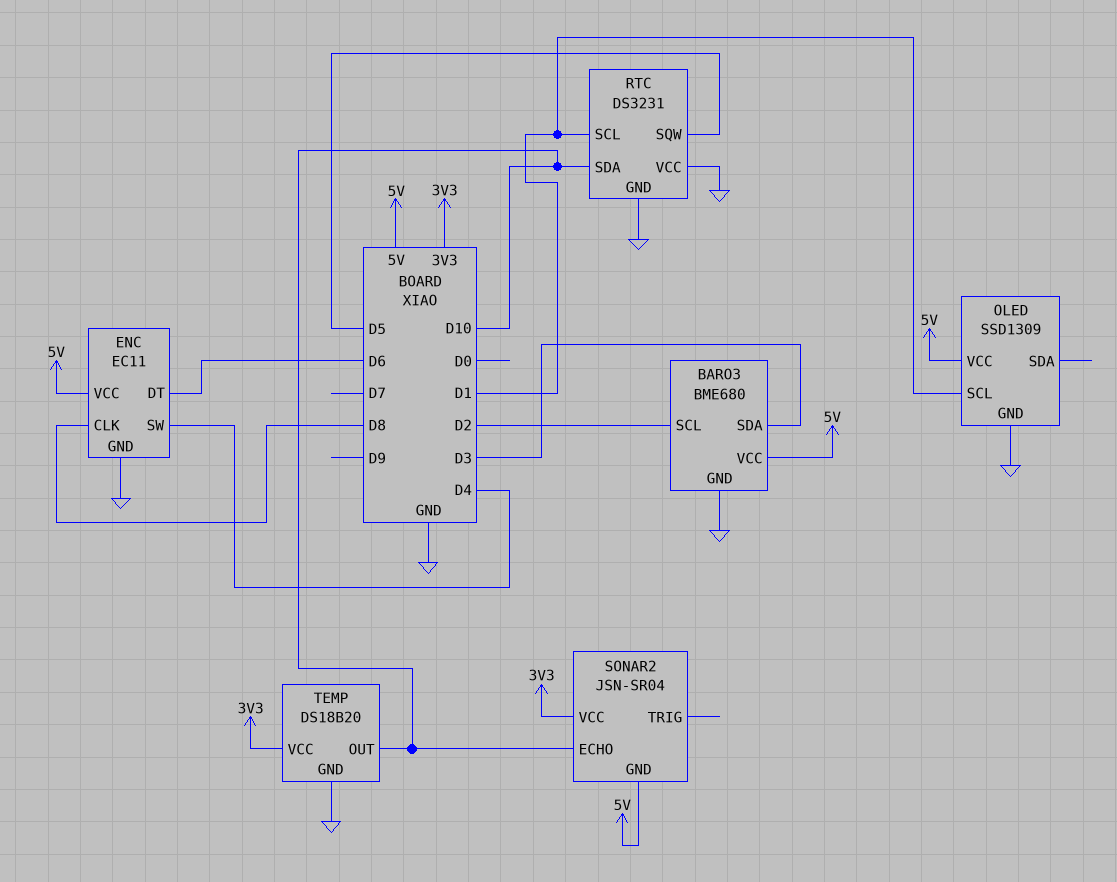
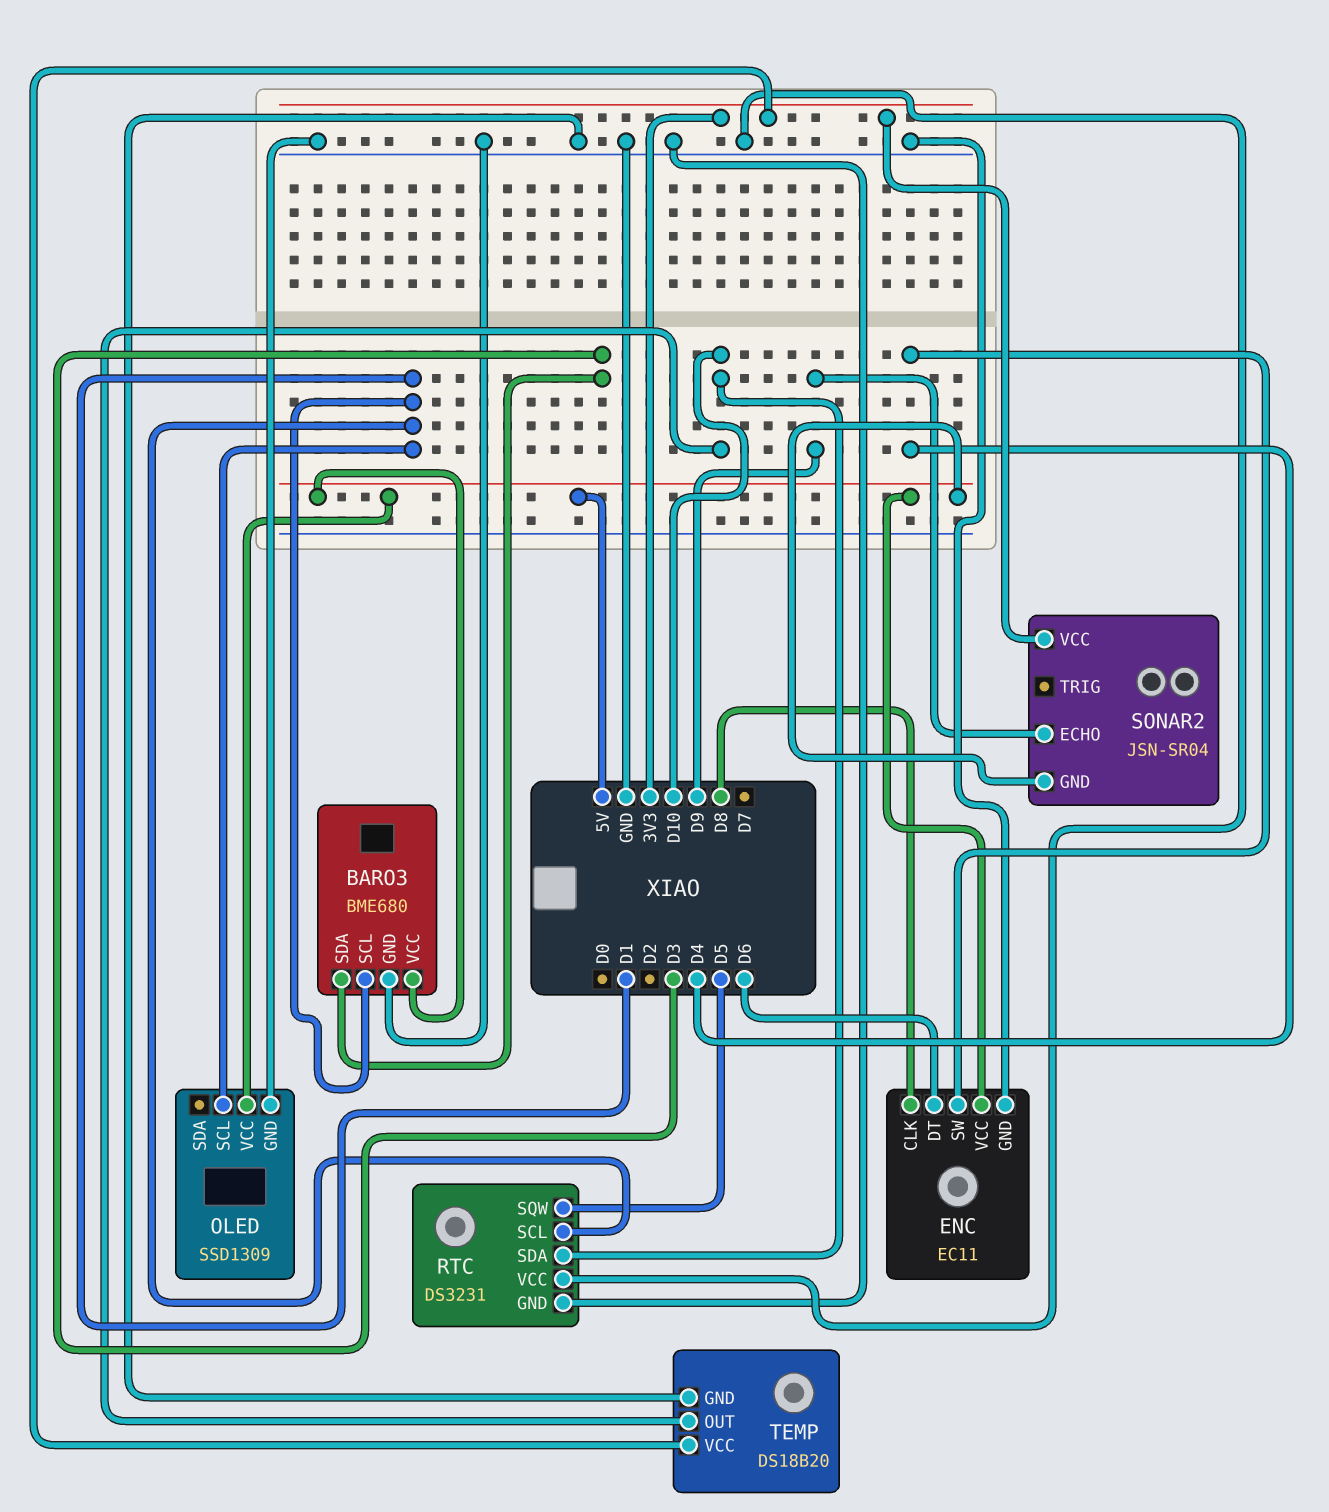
BARO3 pin SCL: D2 -> D1
SONAR2 pin ECHO: D10 -> D9

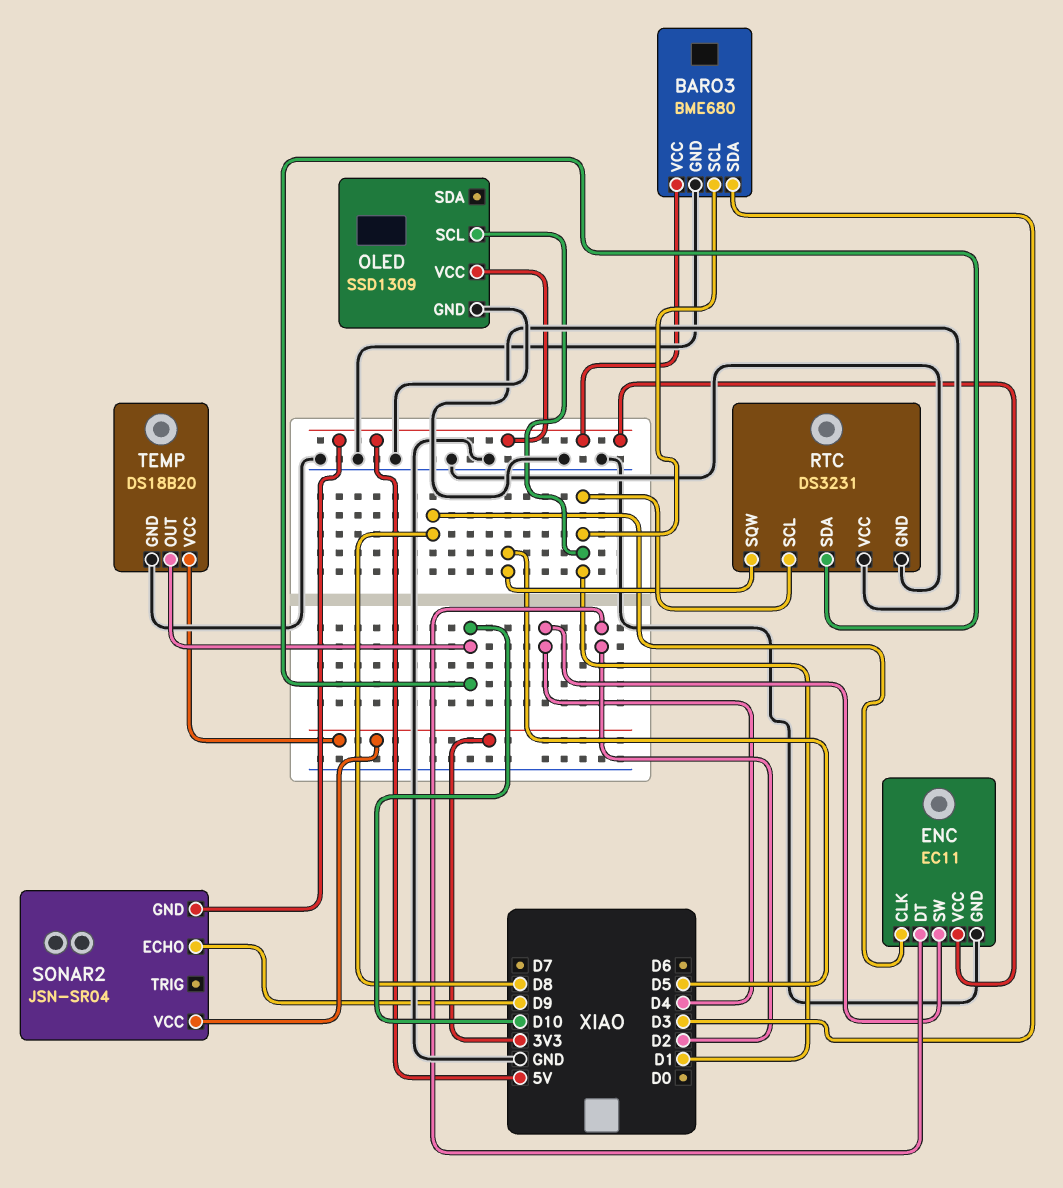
ENC pin DT: D6 -> D2

